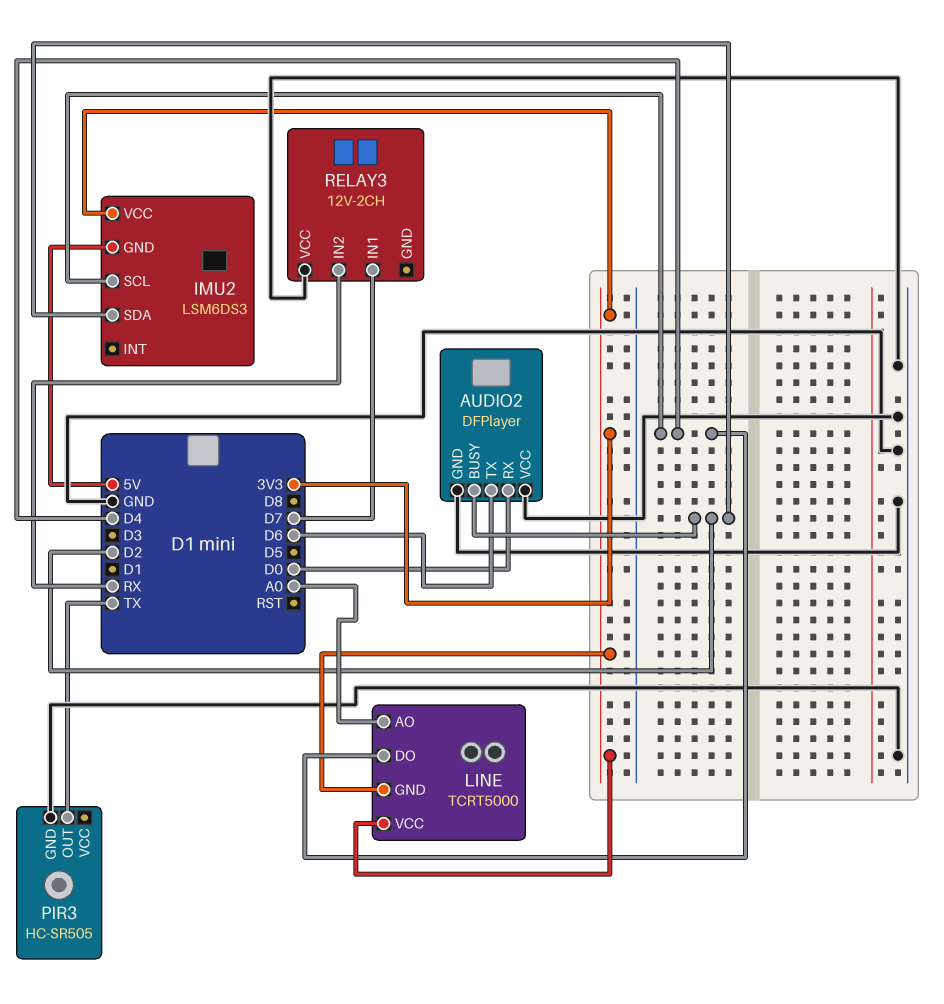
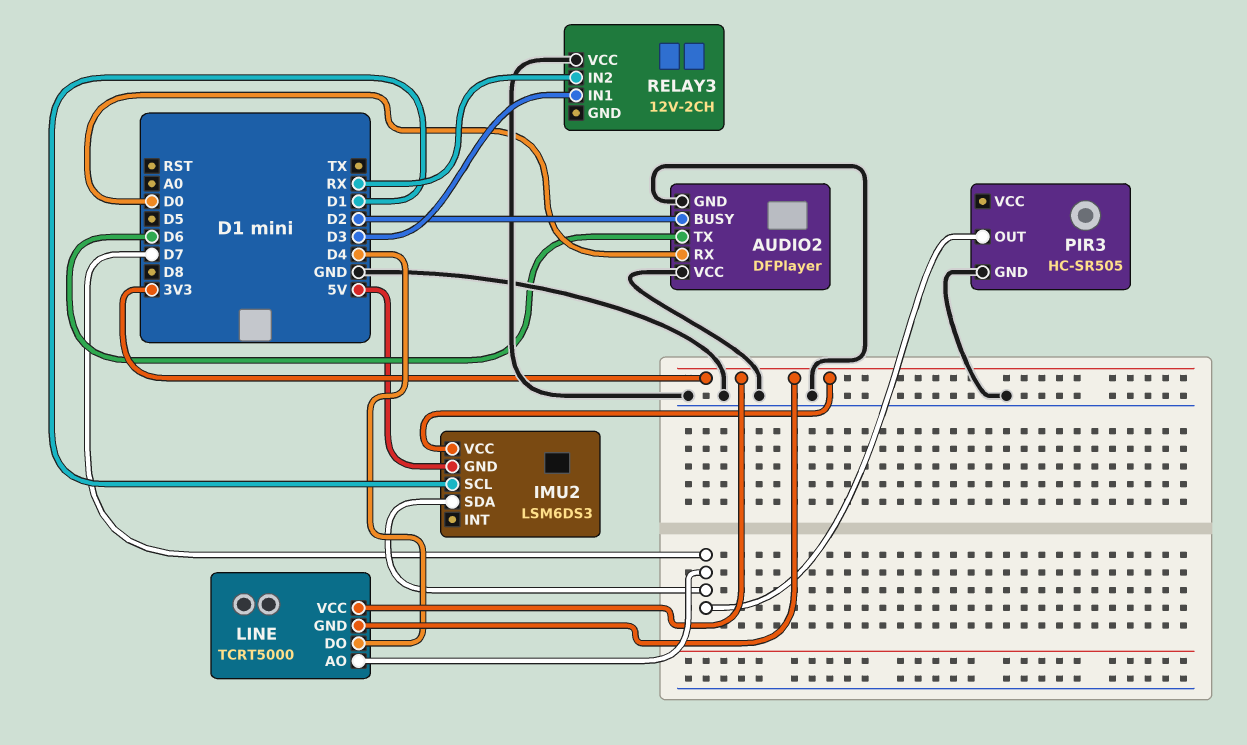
IMU2 pin SCL: D4 -> D1
IMU2 pin SDA: D2 -> D7
LINE pin AO: A0 -> D7
PIR3 pin OUT: TX -> D7
RELAY3 pin IN1: D7 -> D3

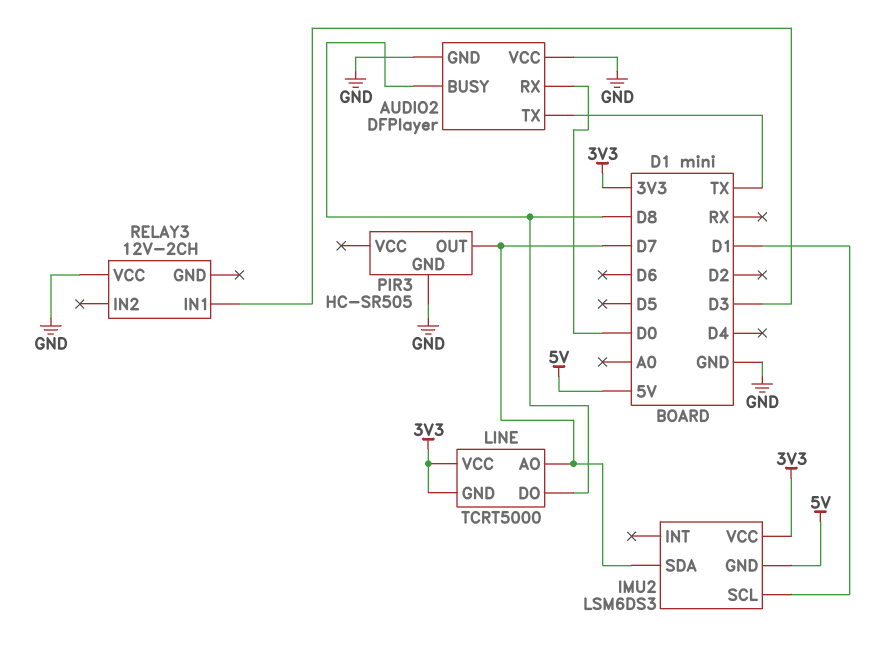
AUDIO2 pin BUSY: D2 -> D8
AUDIO2 pin TX: D6 -> TX
LINE pin DO: D4 -> D8
RELAY3 pin IN2: RX -> none

